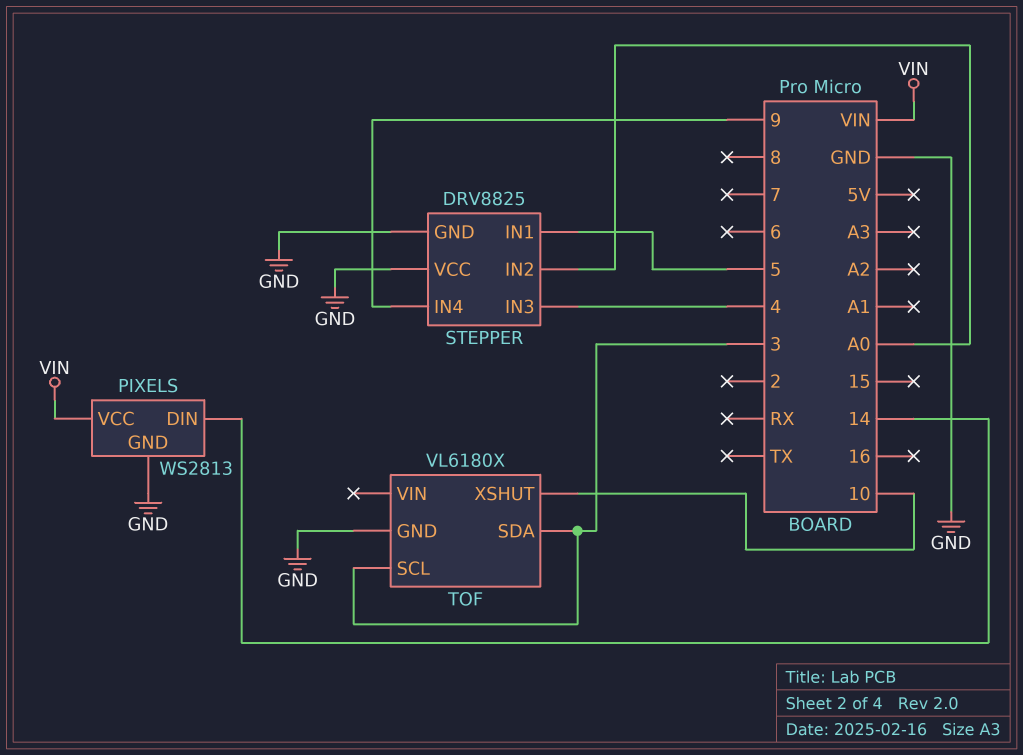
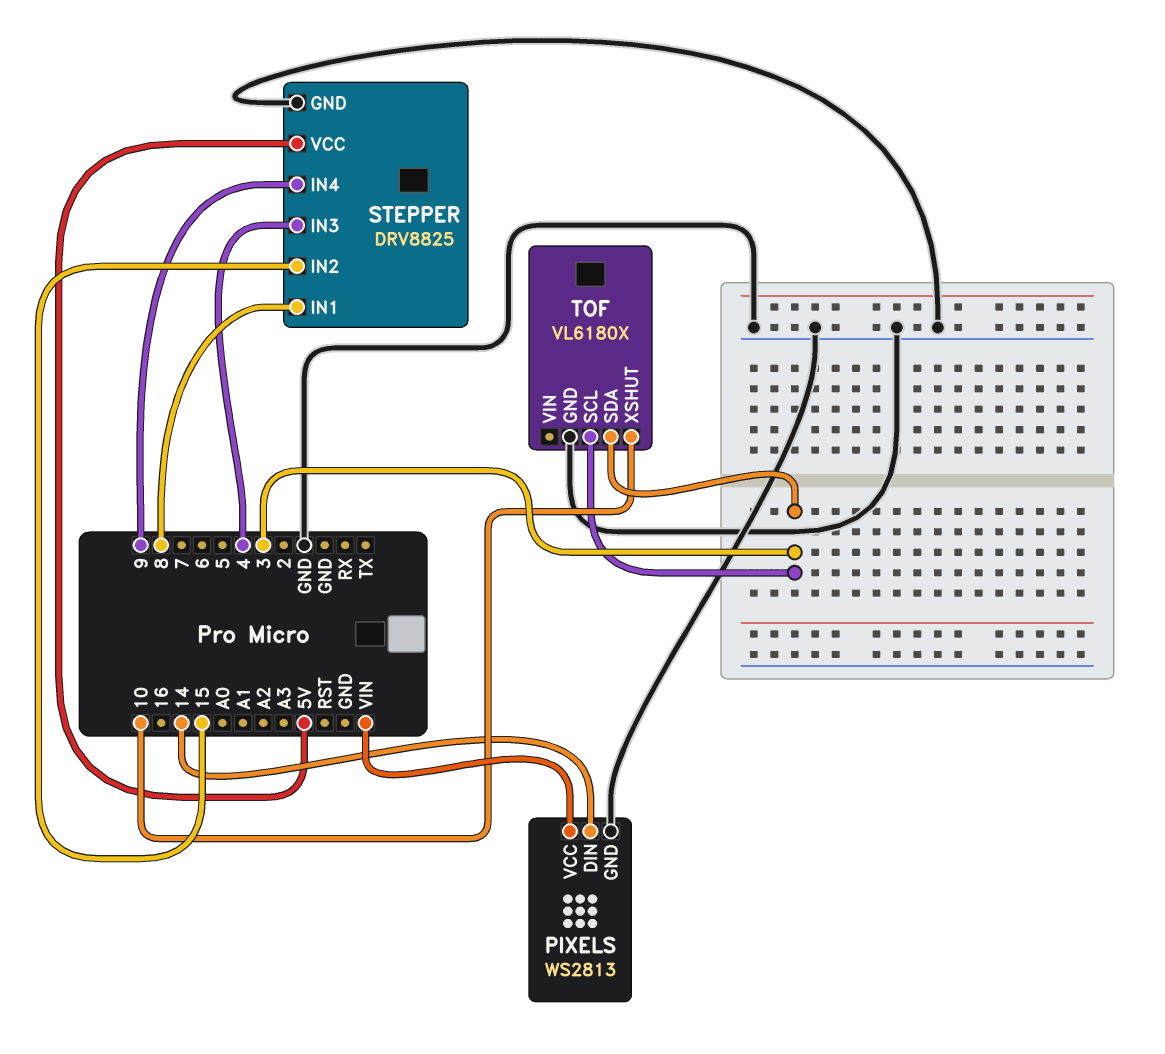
STEPPER pin IN1: 5 -> 8
STEPPER pin IN2: A0 -> 15
STEPPER pin VCC: GND -> 5V

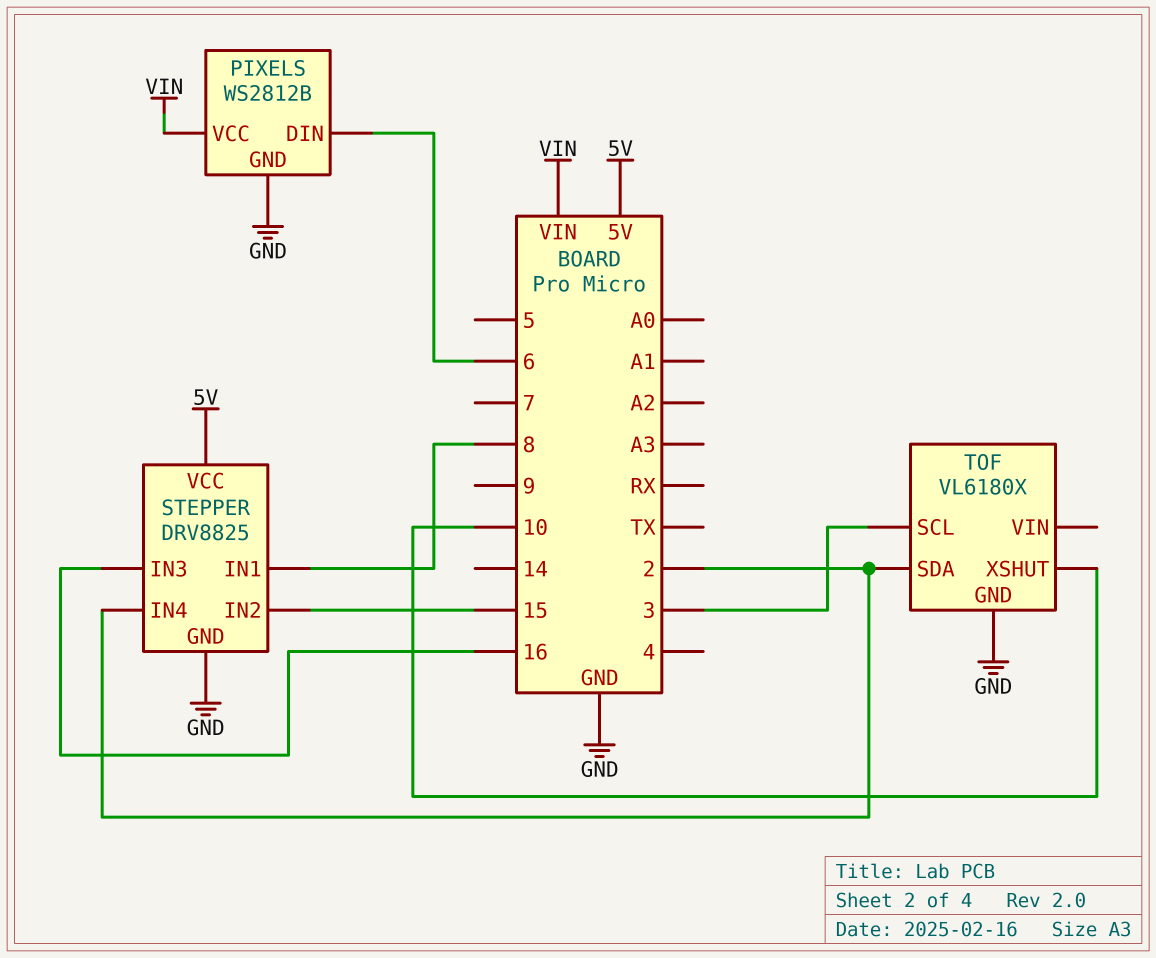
PIXELS: WS2813 -> WS2812B
PIXELS pin DIN: 14 -> 6
STEPPER pin IN3: 4 -> 16
STEPPER pin IN4: 9 -> 2
TOF pin SDA: 3 -> 2

